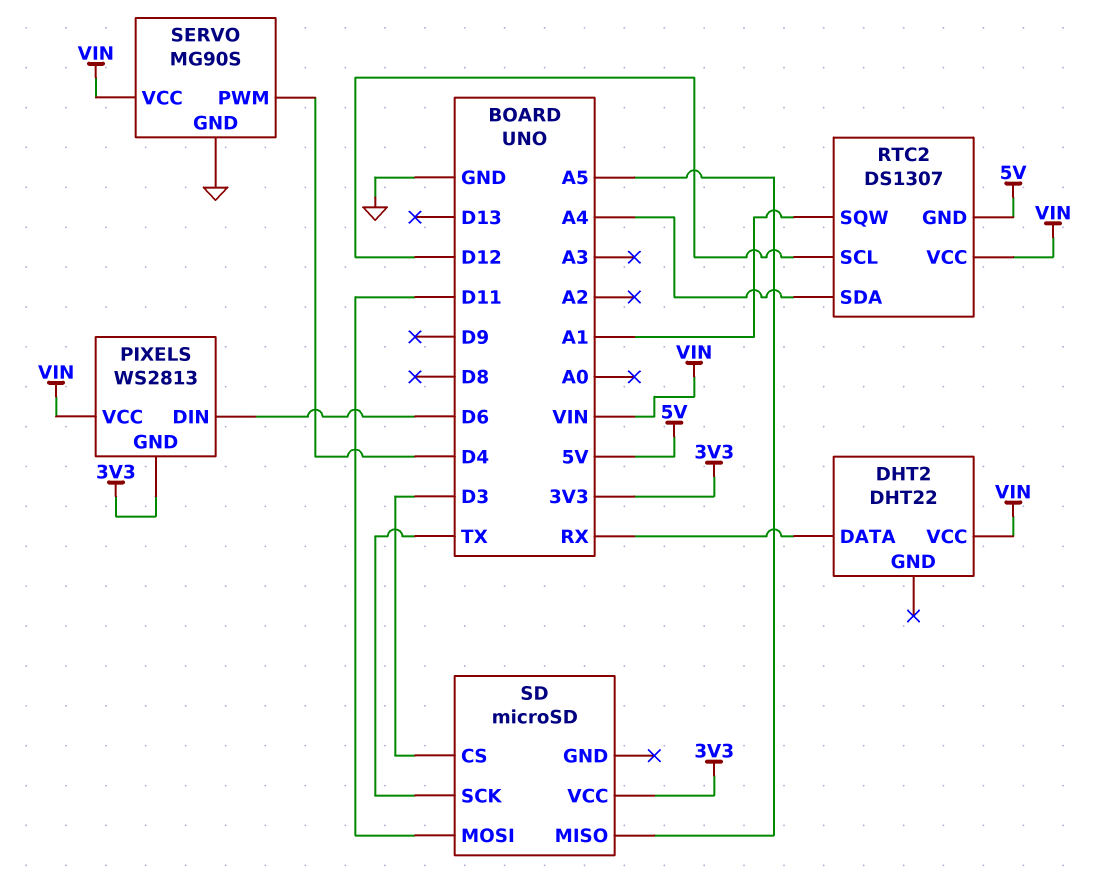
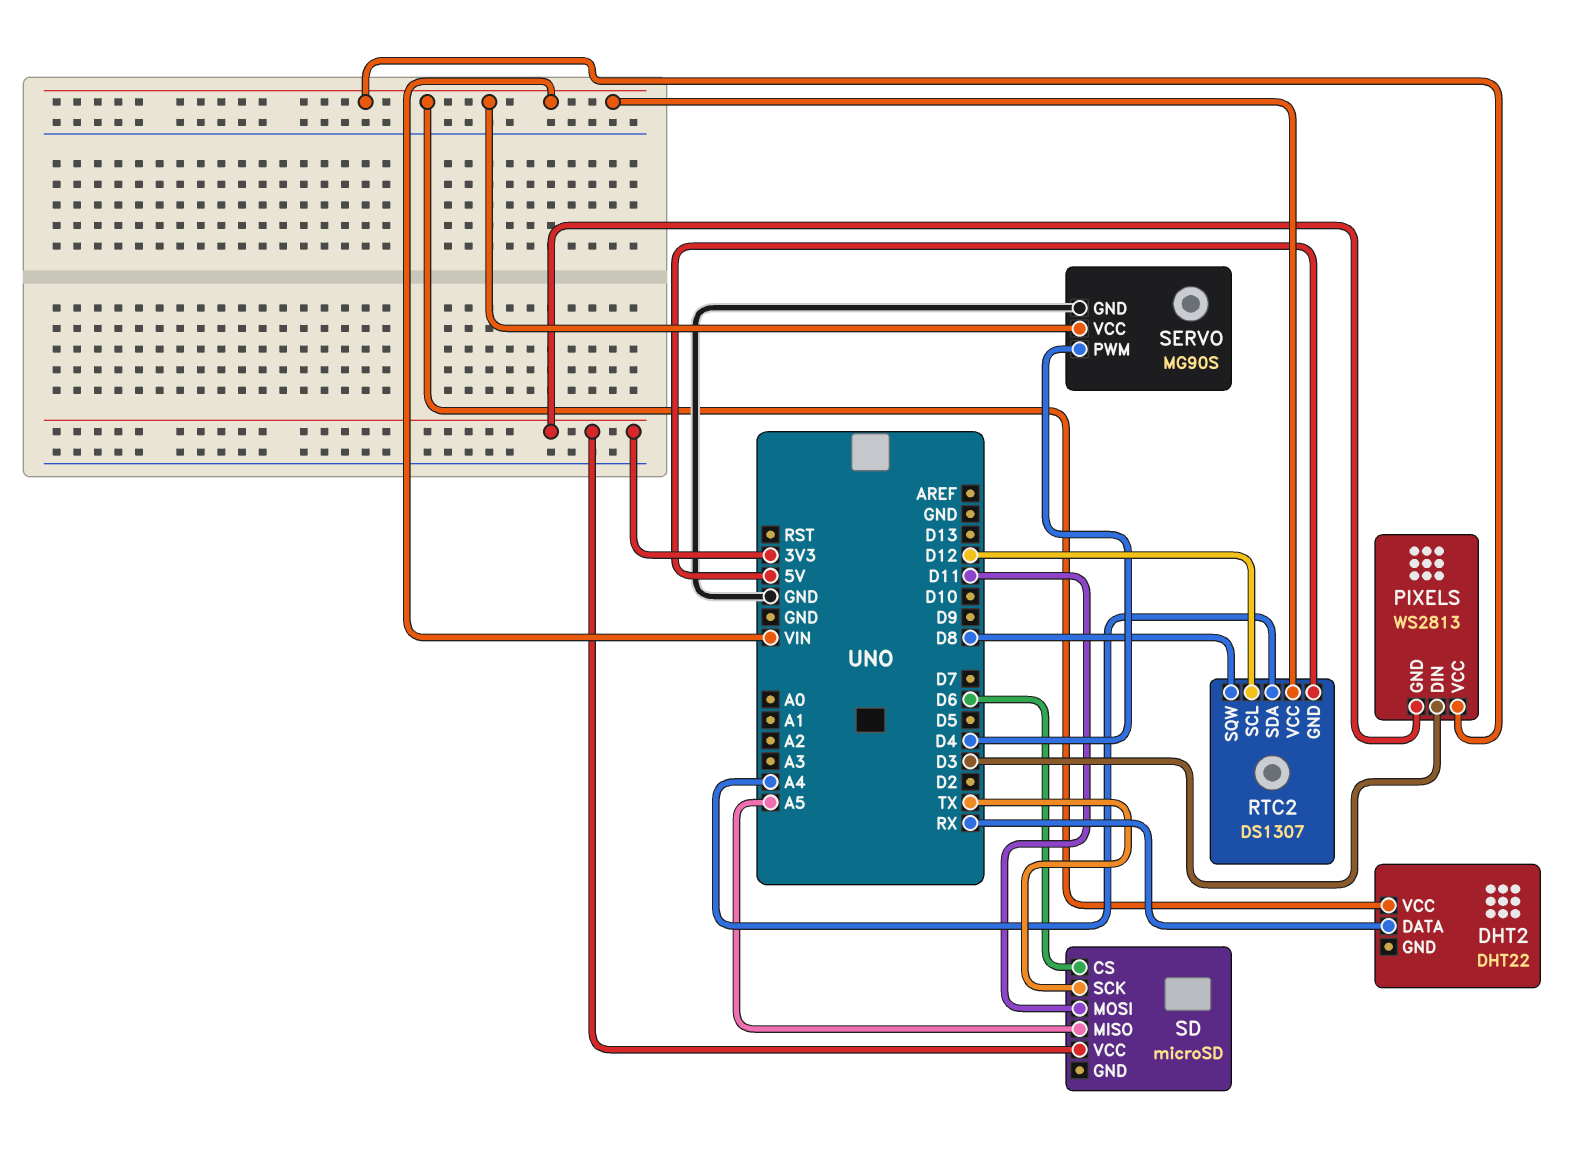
PIXELS pin DIN: D6 -> D3
RTC2 pin SQW: A1 -> D8
SD pin CS: D3 -> D6

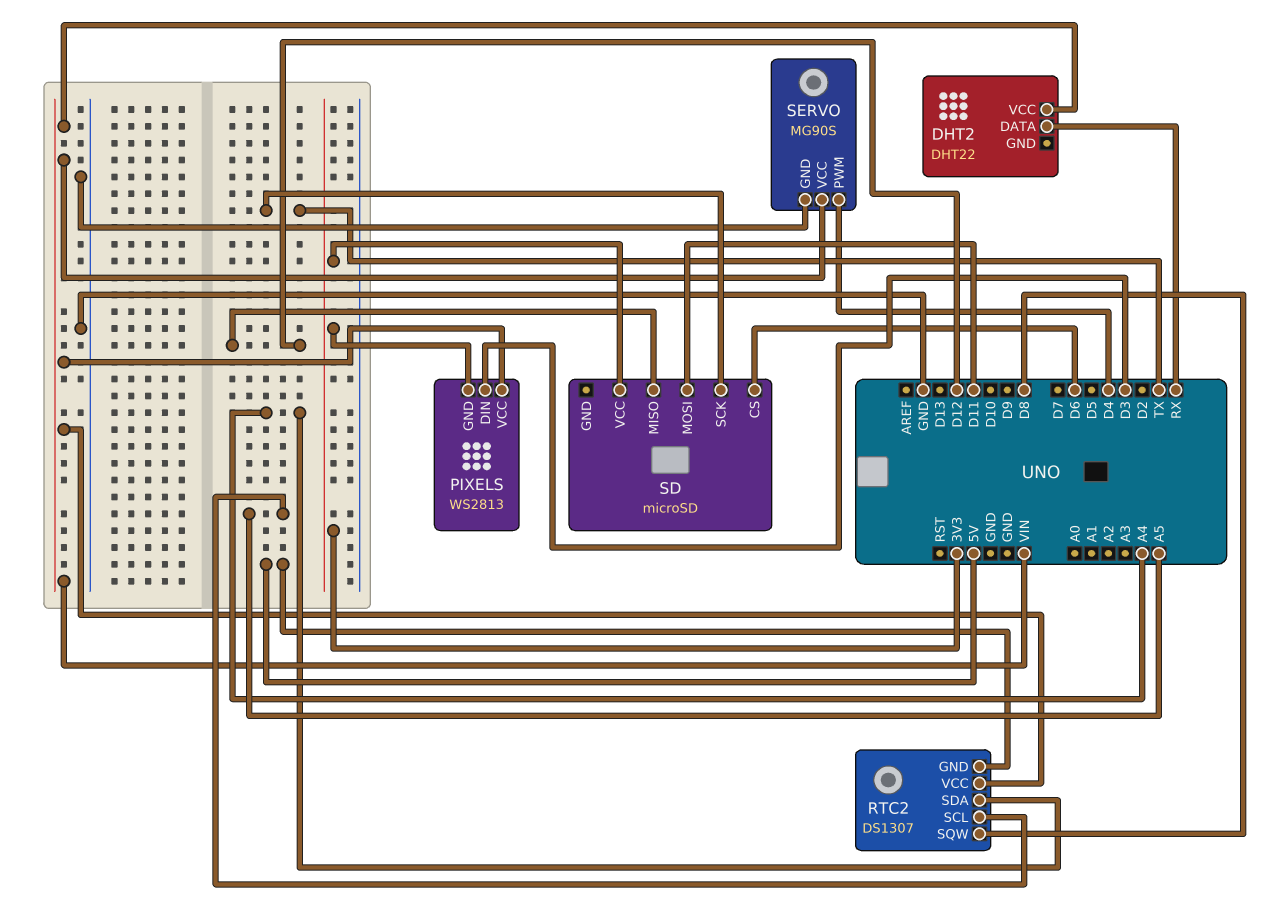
RTC2 pin SCL: D12 -> A5
SD pin MISO: A5 -> D12

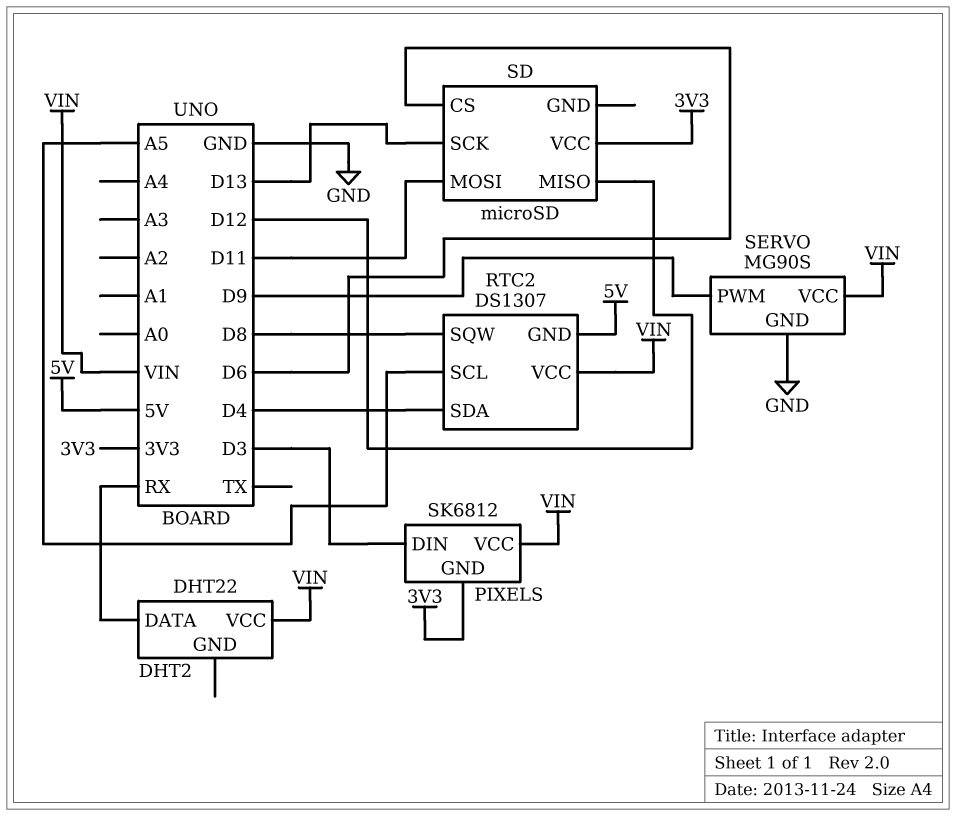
PIXELS: WS2813 -> SK6812
RTC2 pin SDA: A4 -> D4
SD pin SCK: TX -> D13
SERVO pin PWM: D4 -> D9

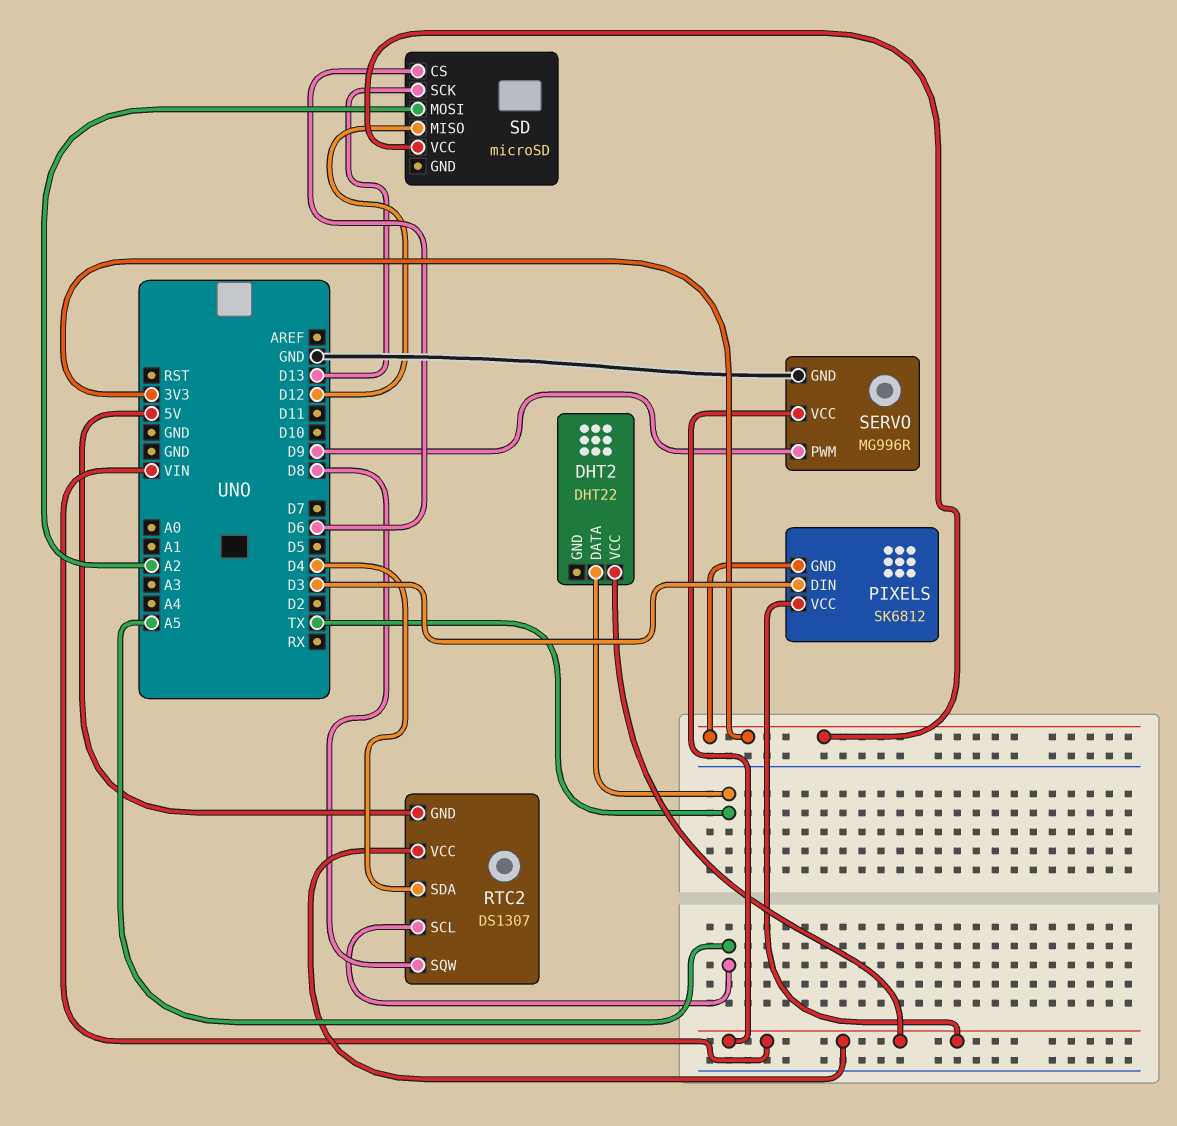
DHT2 pin DATA: RX -> TX
SD pin MOSI: D11 -> A2
SERVO: MG90S -> MG996R

